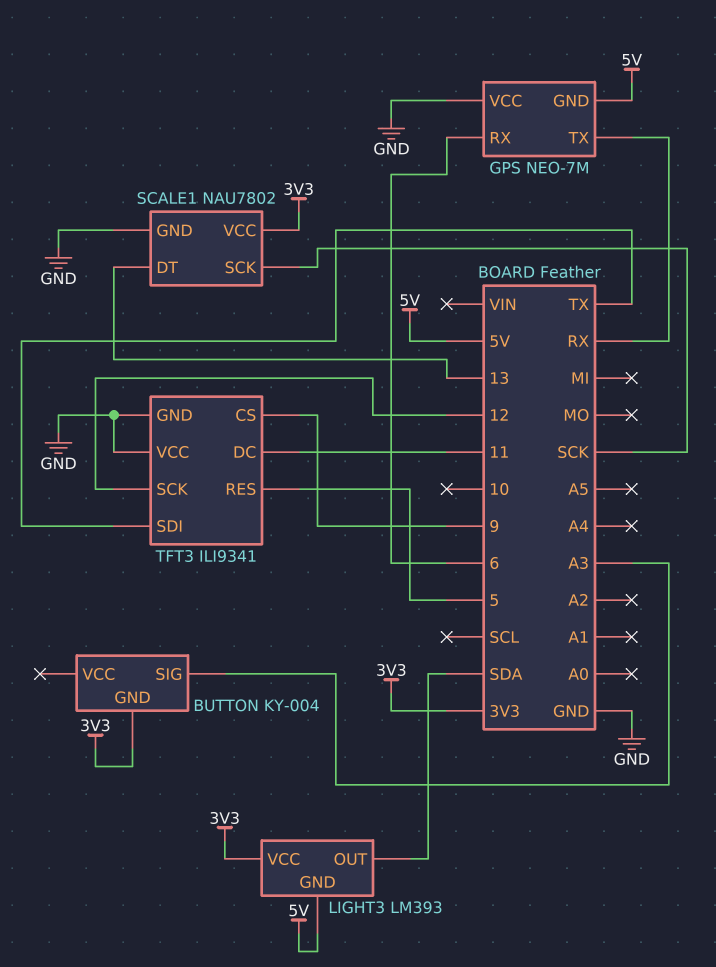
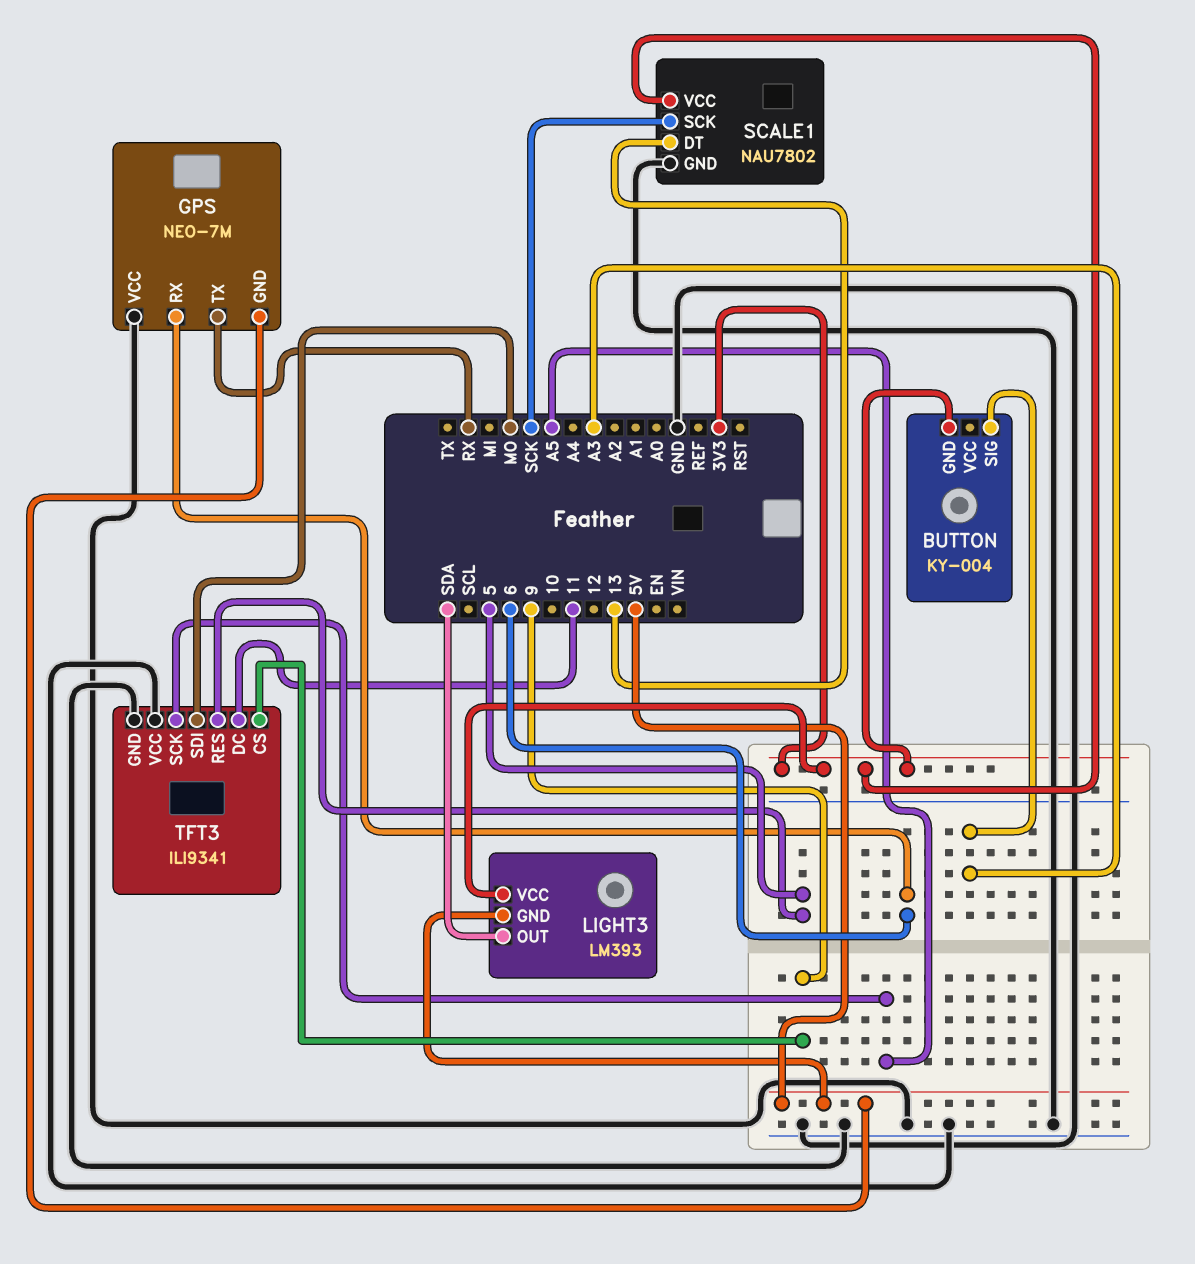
TFT3 pin SCK: 12 -> A5
TFT3 pin SDI: TX -> MO

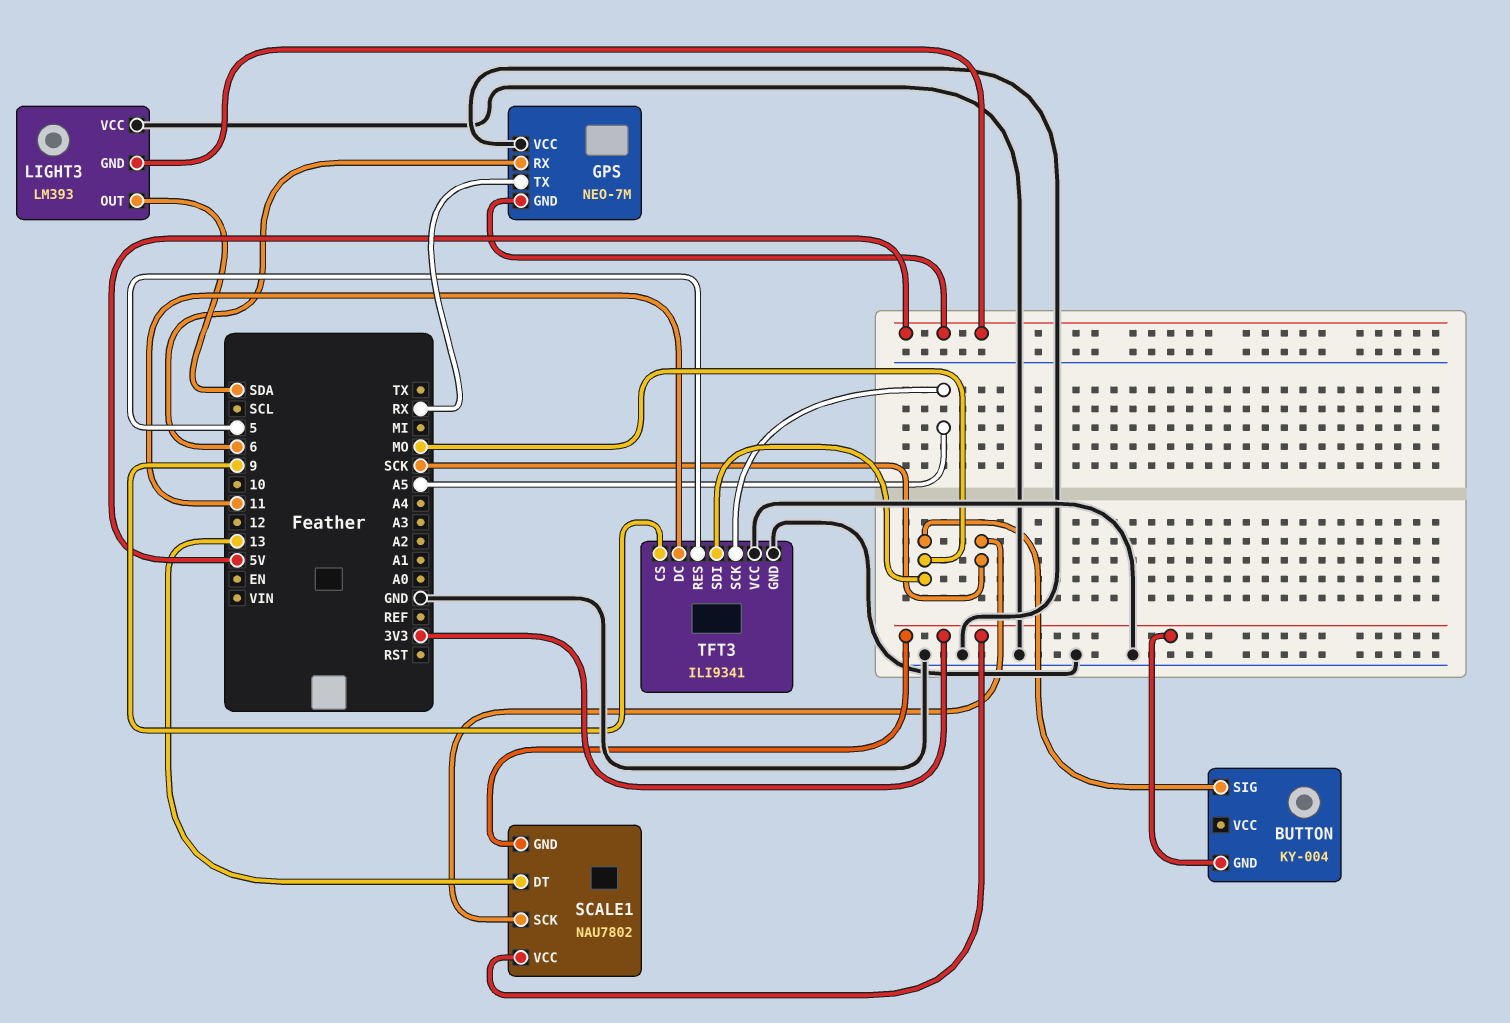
BUTTON pin SIG: A3 -> MO
LIGHT3 pin VCC: 3V3 -> GND
SCALE1 pin GND: GND -> 3V3

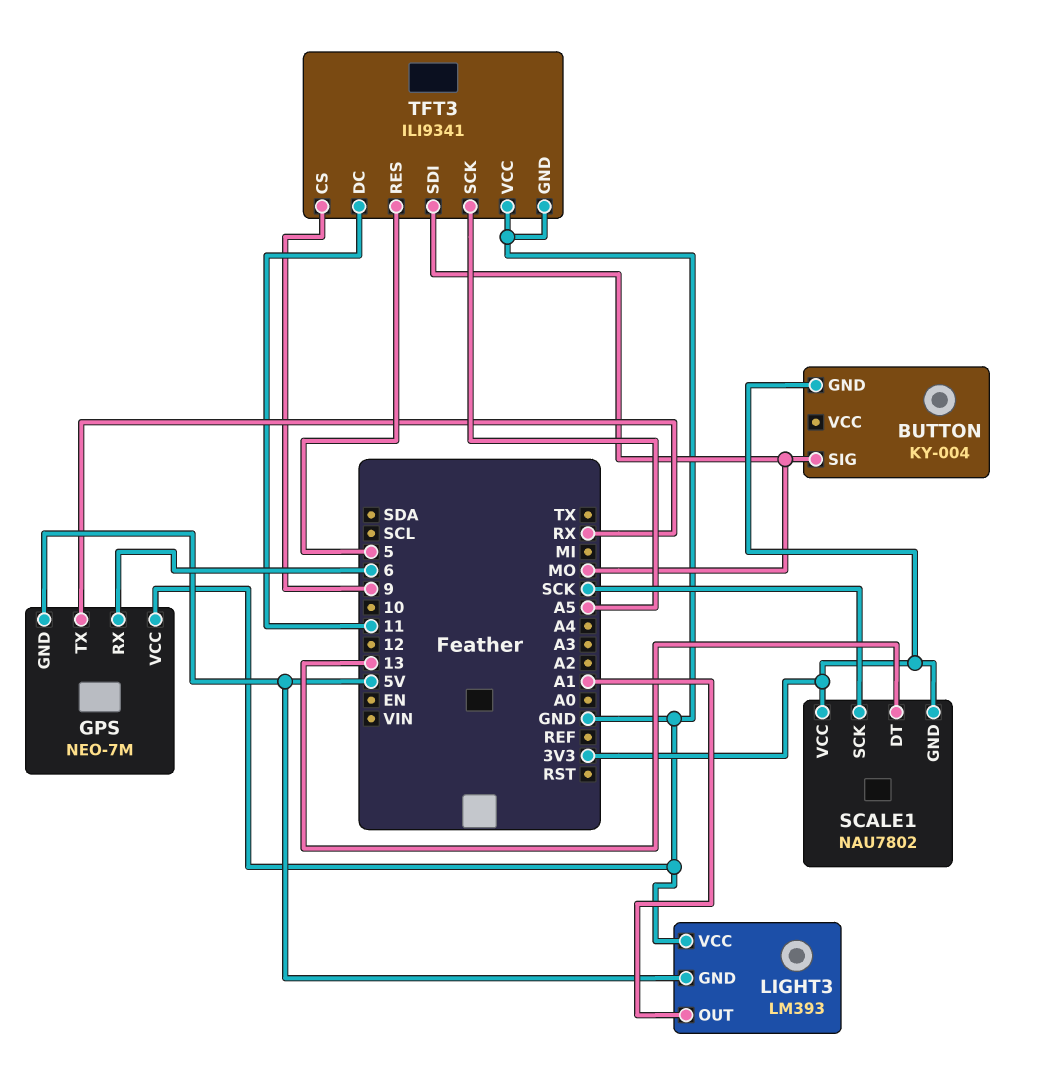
LIGHT3 pin OUT: SDA -> A1

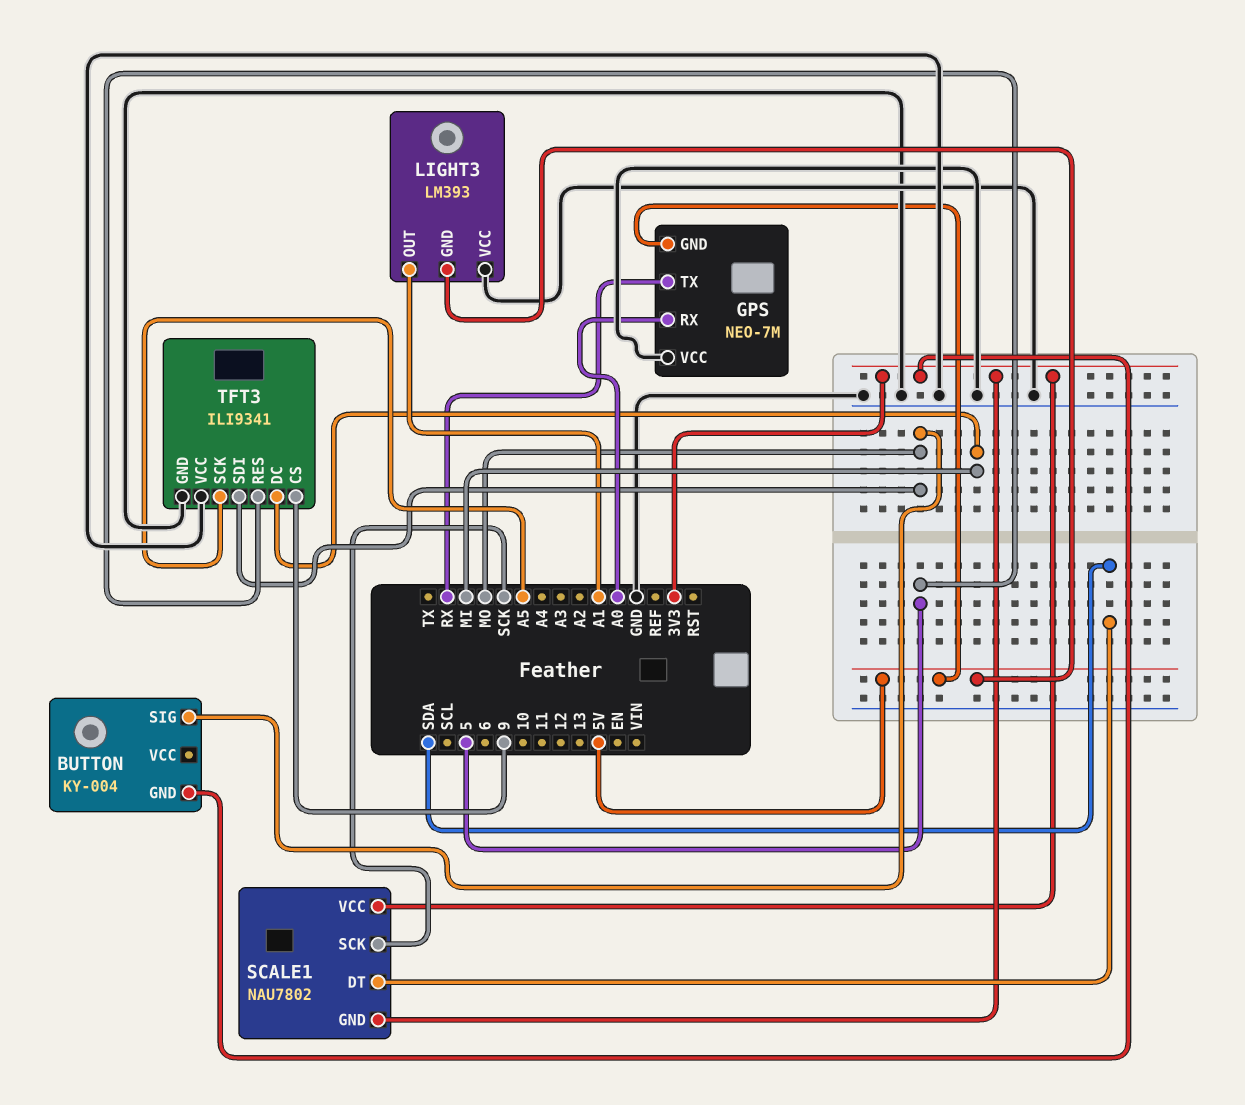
GPS pin RX: 6 -> A0
SCALE1 pin DT: 13 -> SDA
TFT3 pin DC: 11 -> MI

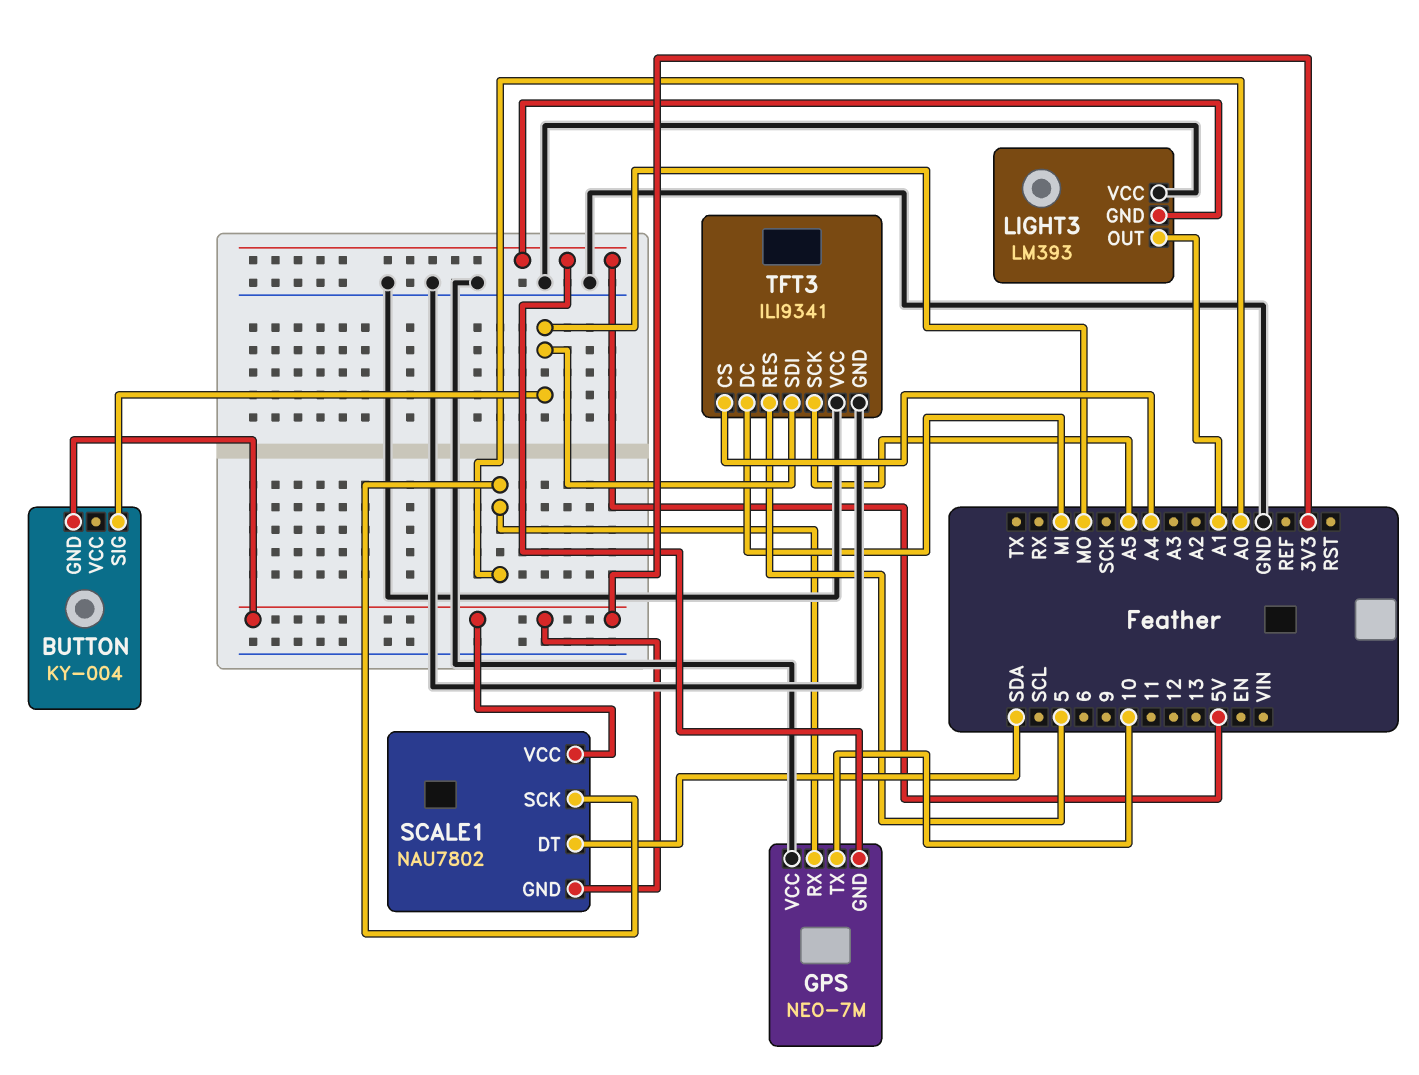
GPS pin TX: RX -> 10
SCALE1 pin SCK: SCK -> A0
TFT3 pin CS: 9 -> A4

